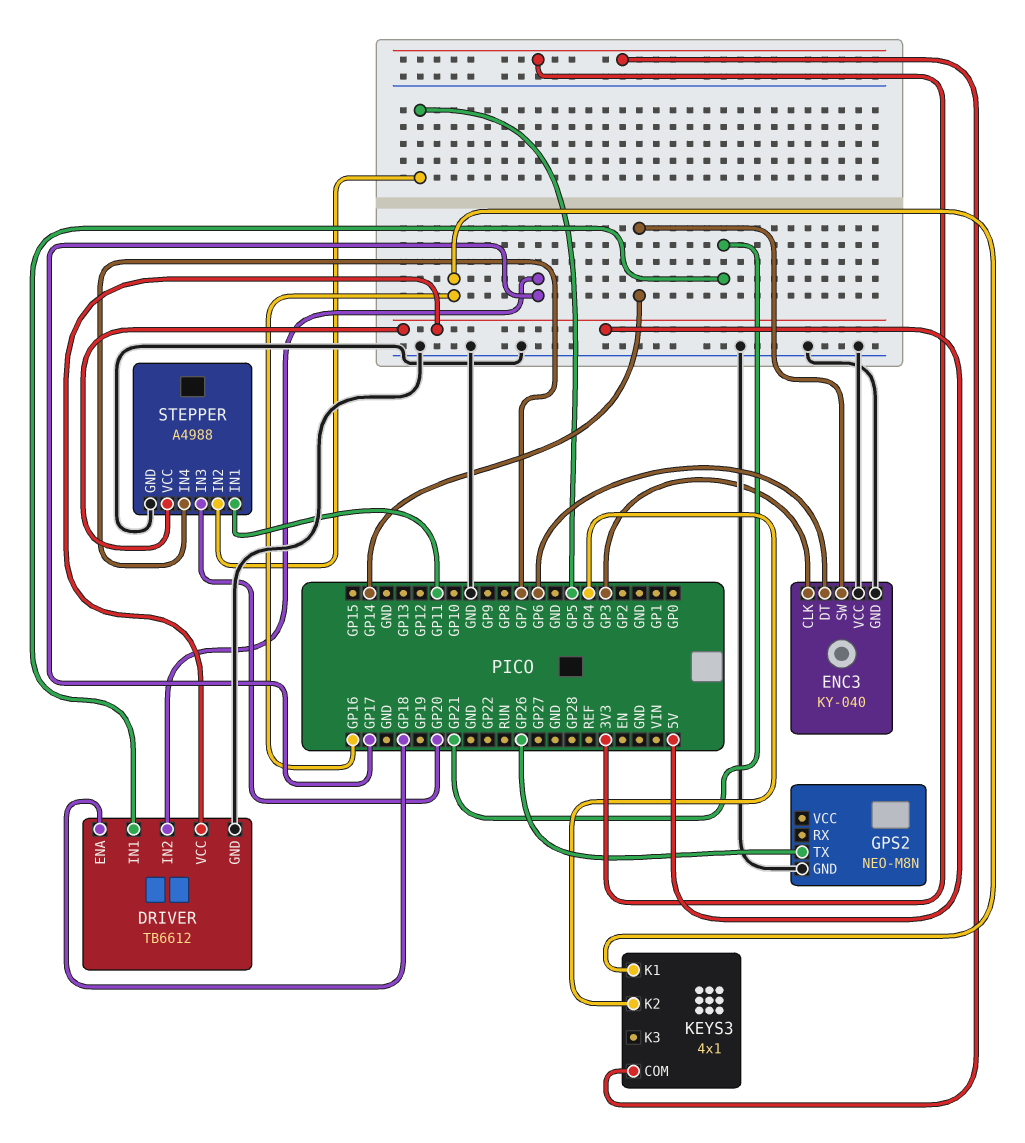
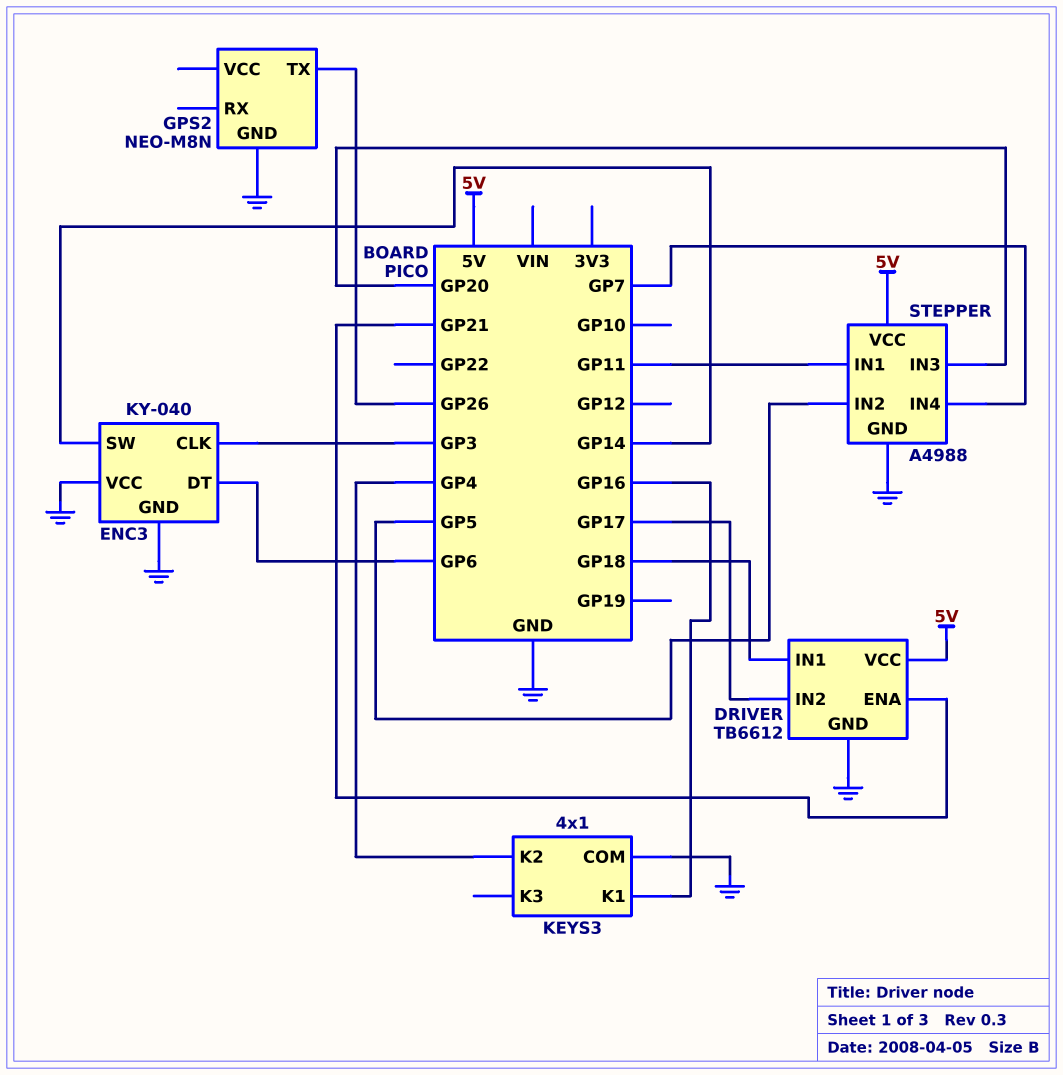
DRIVER pin ENA: GP18 -> GP21
DRIVER pin IN1: GP21 -> GP18
KEYS3 pin COM: 3V3 -> GND

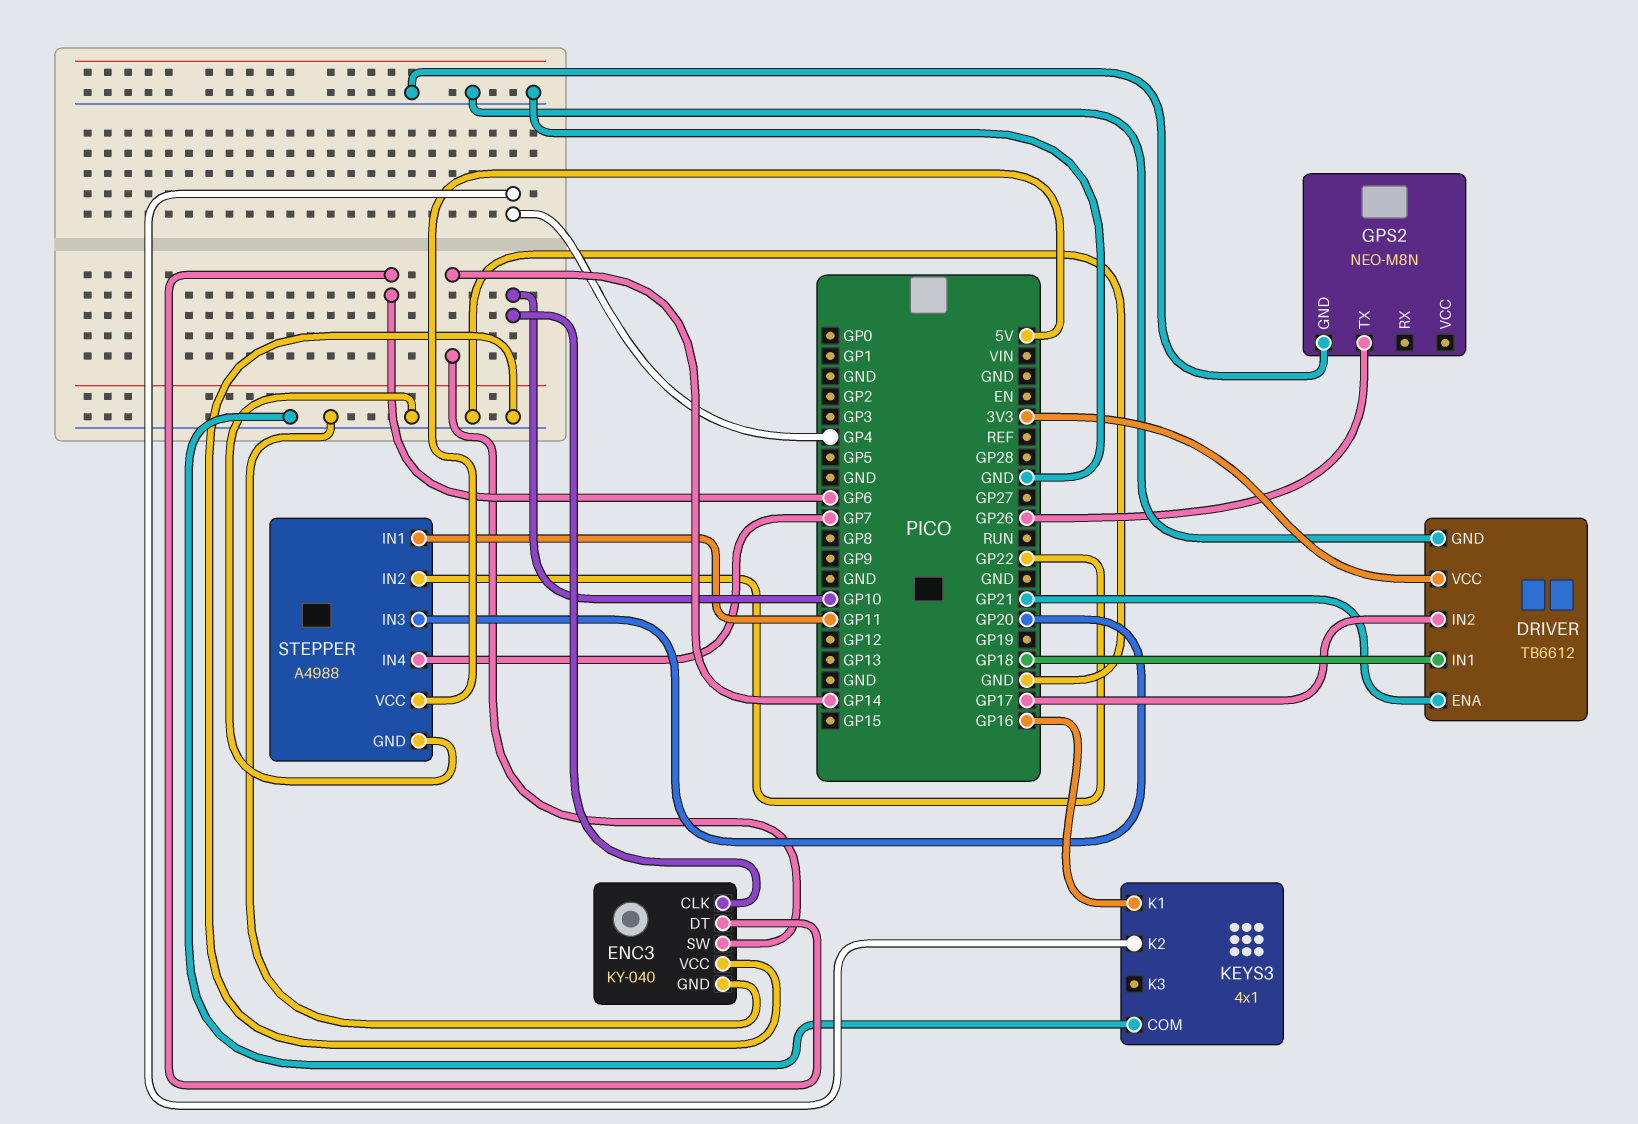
DRIVER pin VCC: 5V -> 3V3
ENC3 pin CLK: GP3 -> GP10
STEPPER pin IN2: GP5 -> GP22

